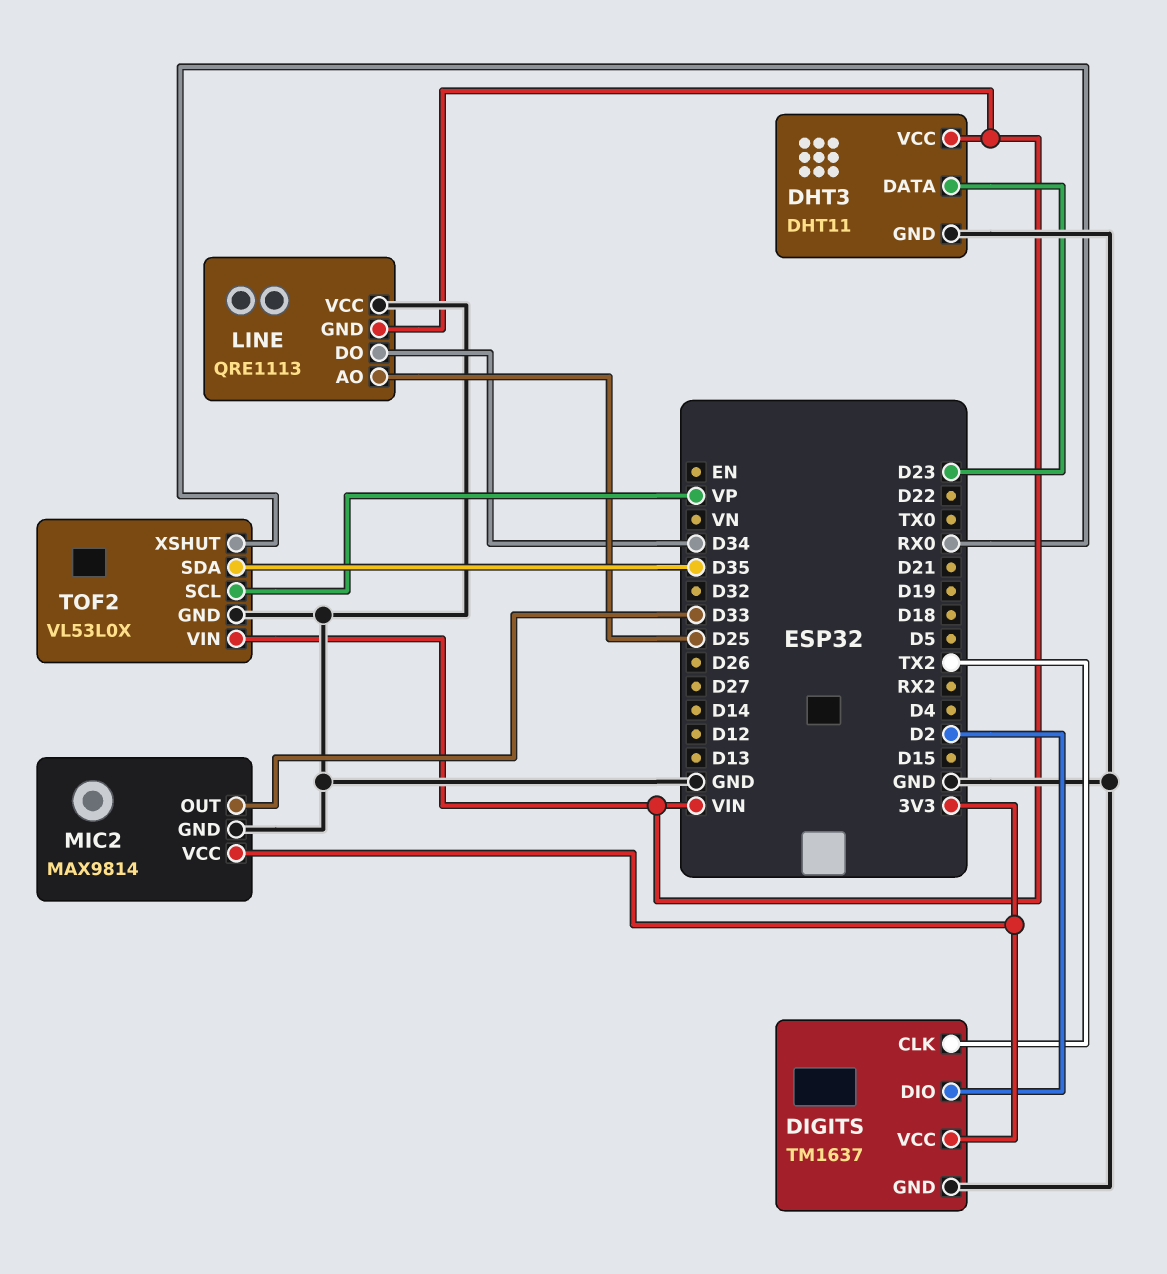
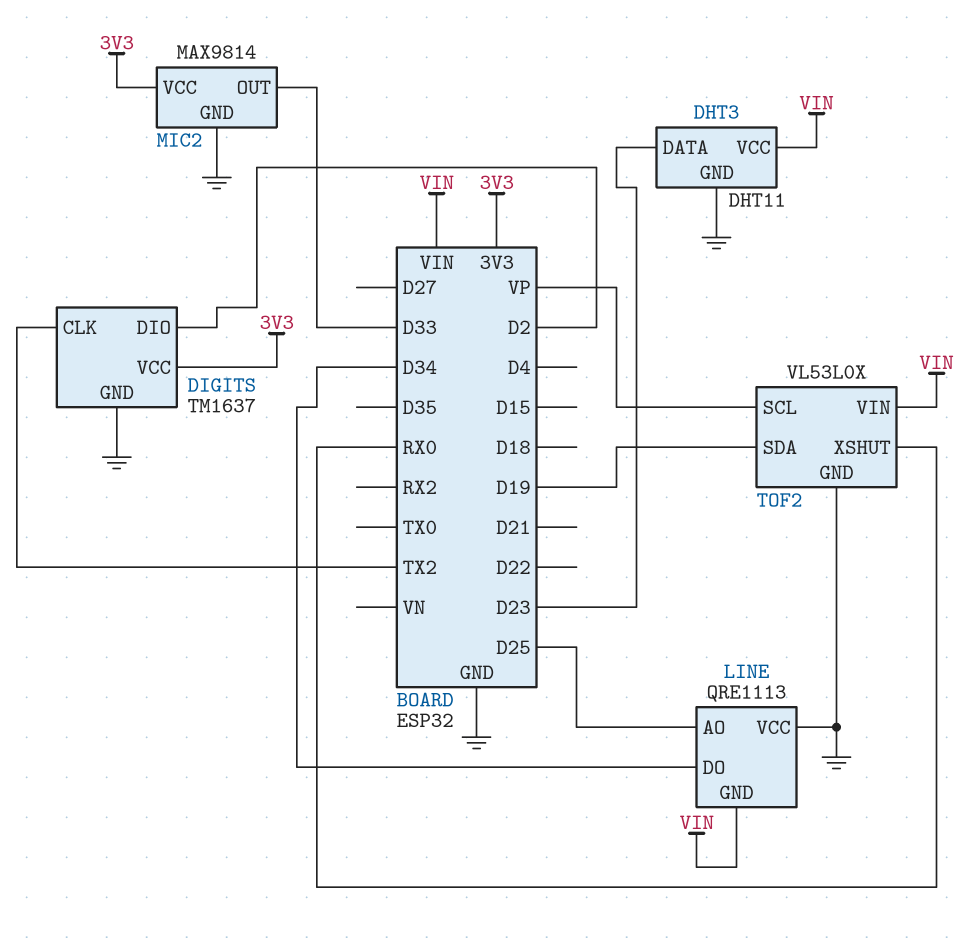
TOF2 pin SDA: D35 -> D19

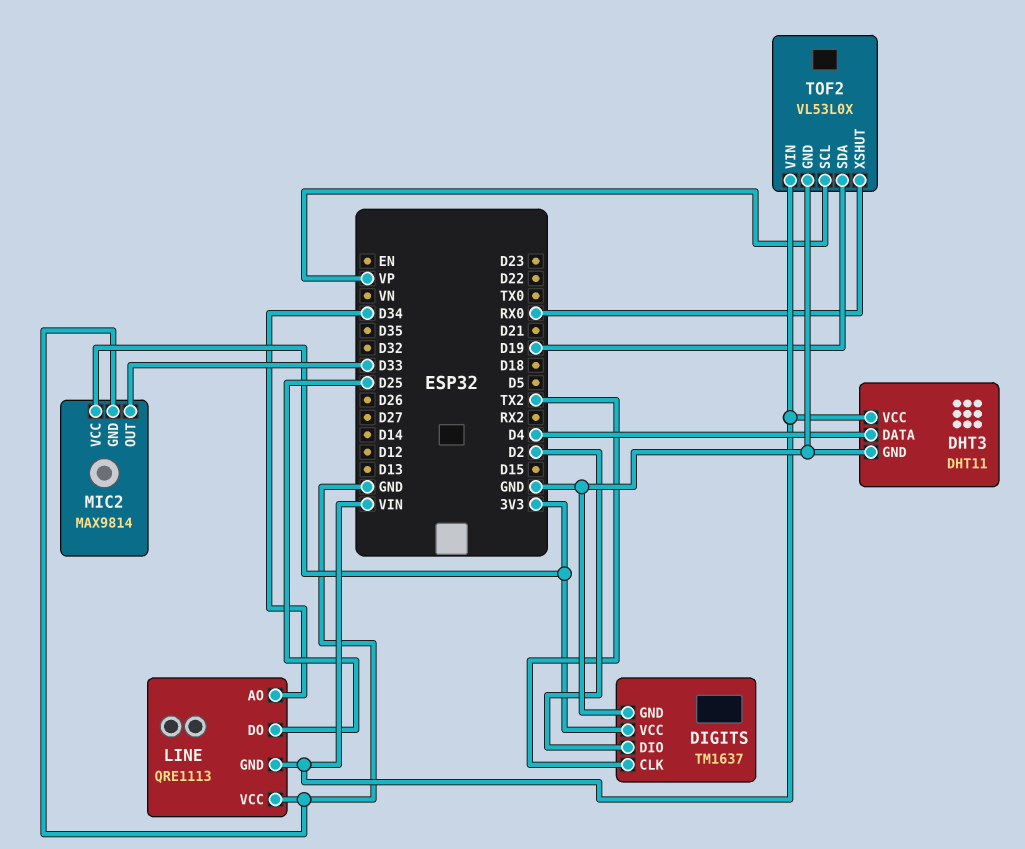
DHT3 pin DATA: D23 -> D4
LINE pin AO: D25 -> D34
LINE pin DO: D34 -> D25

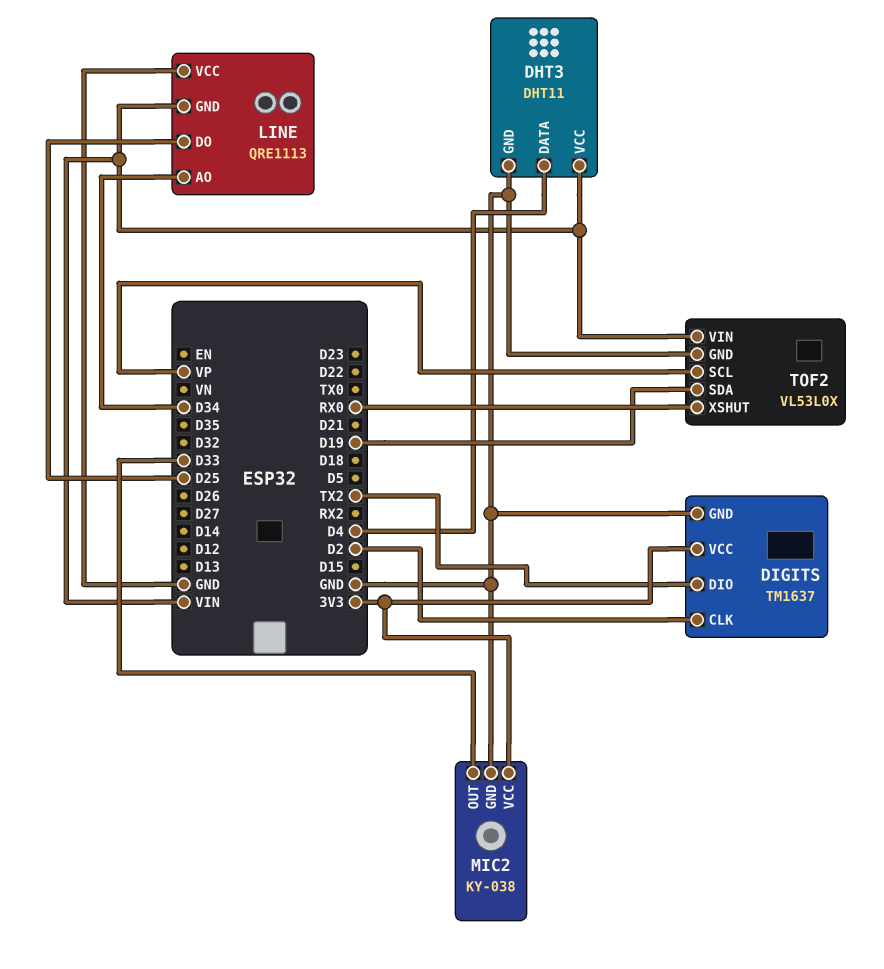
DIGITS pin CLK: TX2 -> D2
DIGITS pin DIO: D2 -> TX2
MIC2: MAX9814 -> KY-038

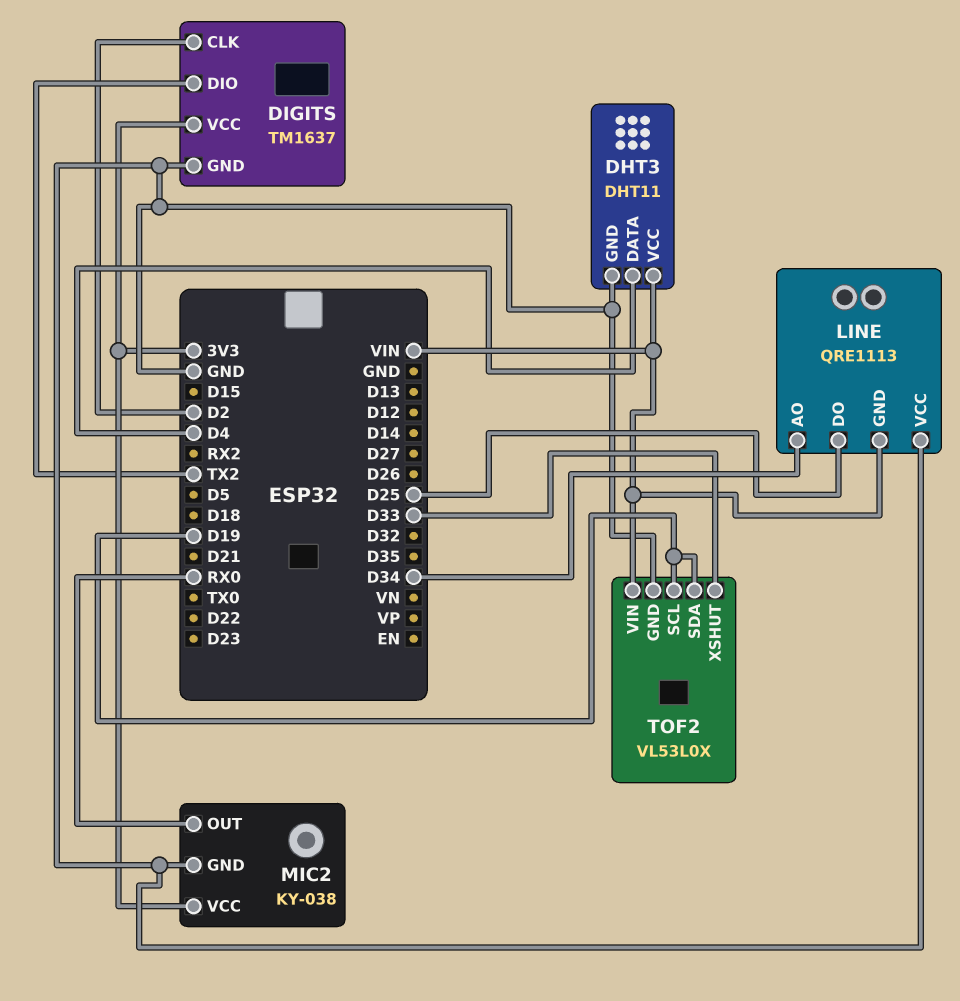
MIC2 pin OUT: D33 -> RX0
TOF2 pin SCL: VP -> D19
TOF2 pin XSHUT: RX0 -> D33

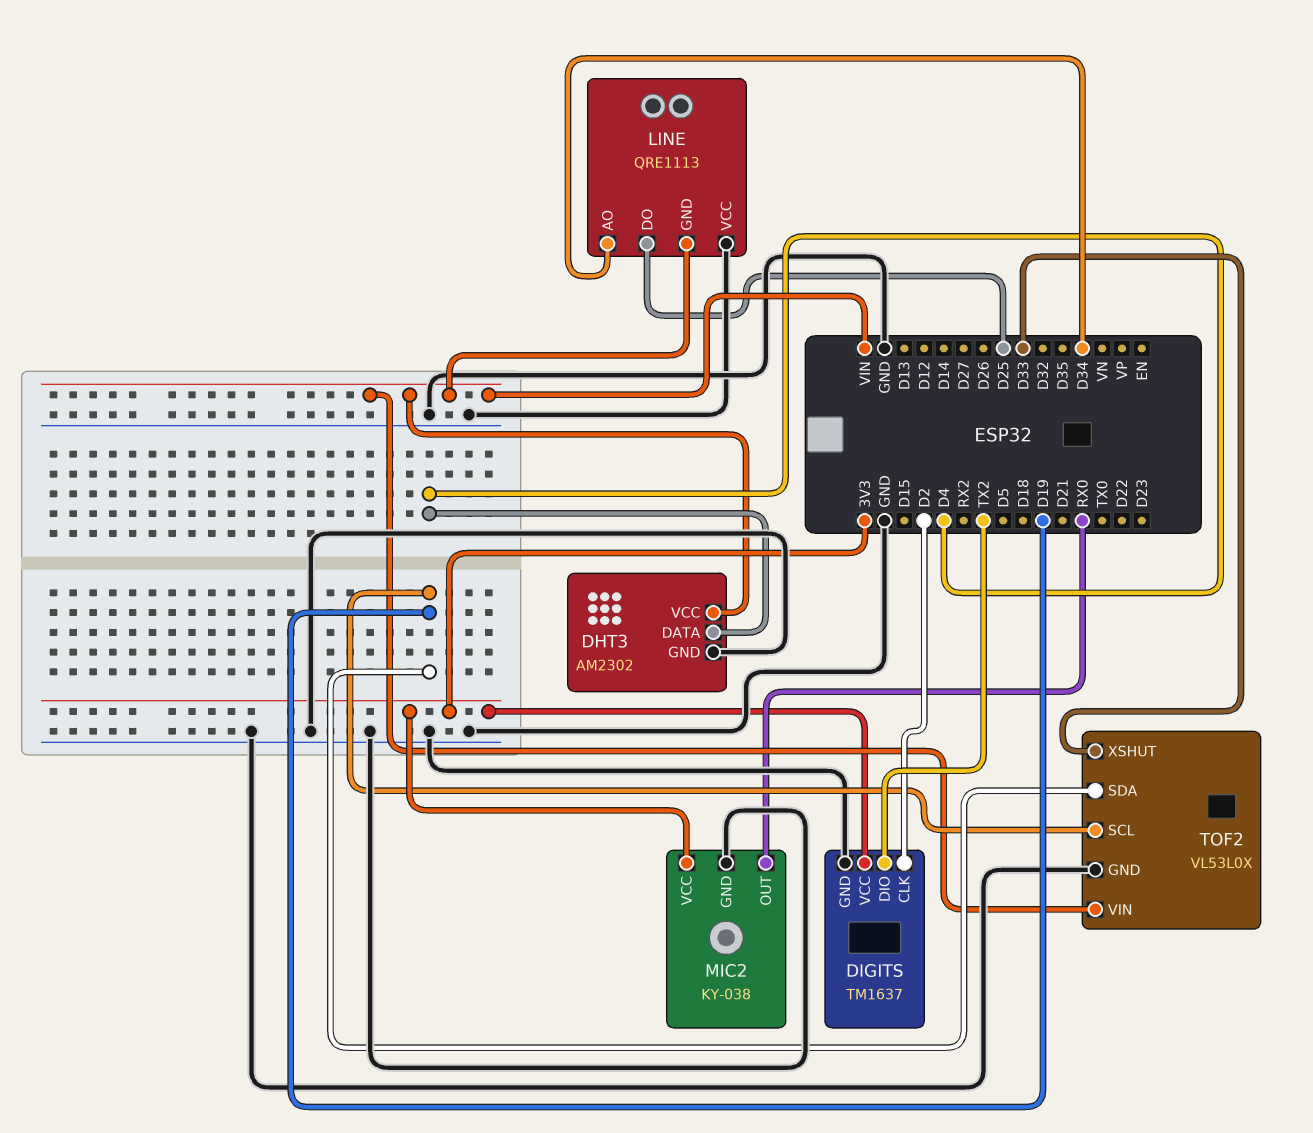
DHT3: DHT11 -> AM2302

